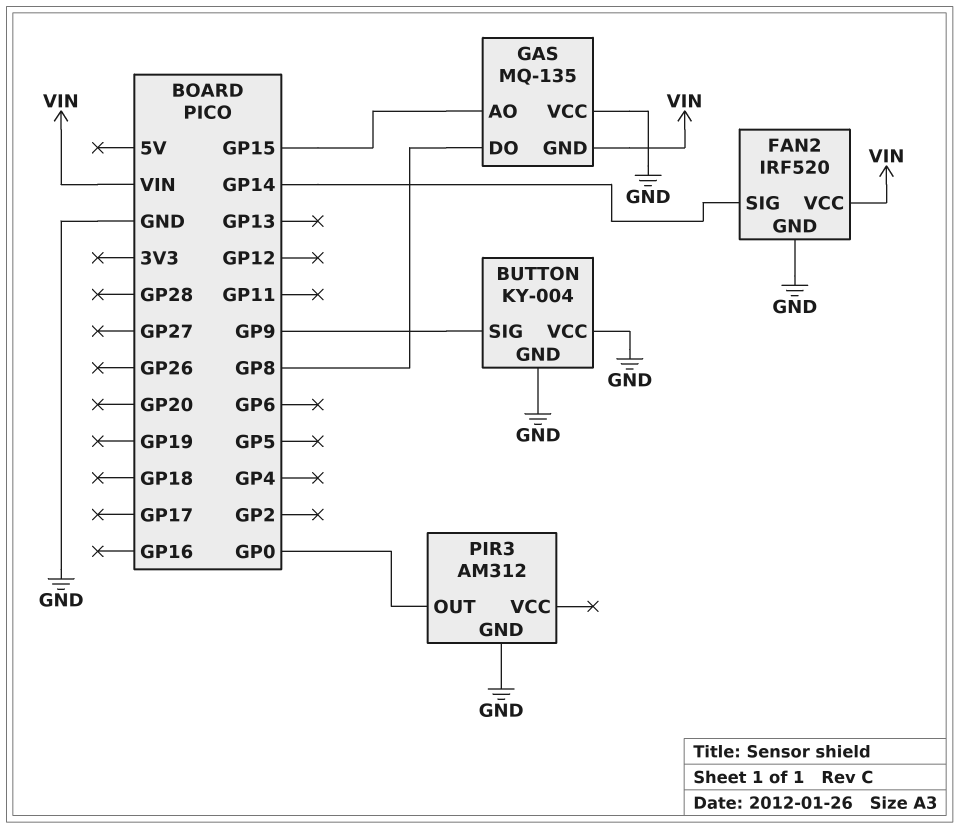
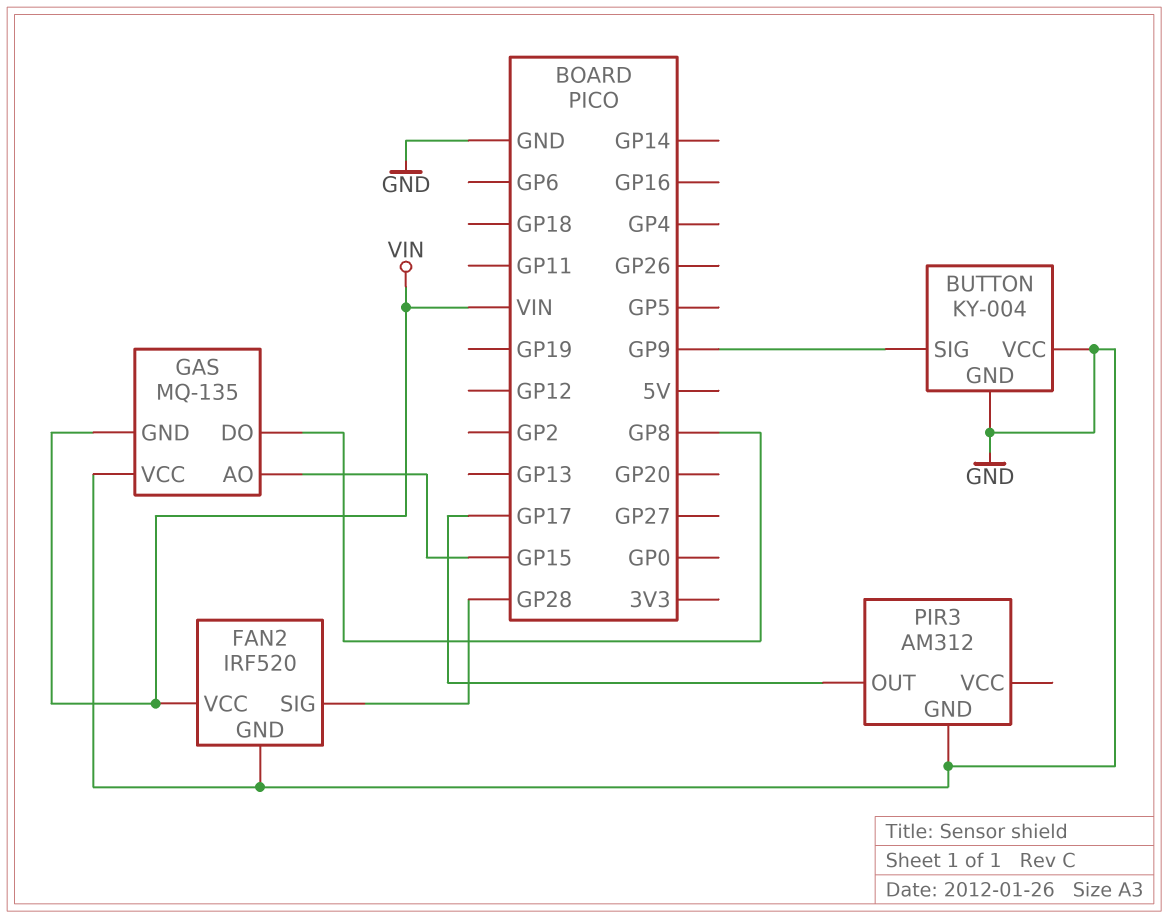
FAN2 pin SIG: GP14 -> GP28
PIR3 pin OUT: GP0 -> GP17

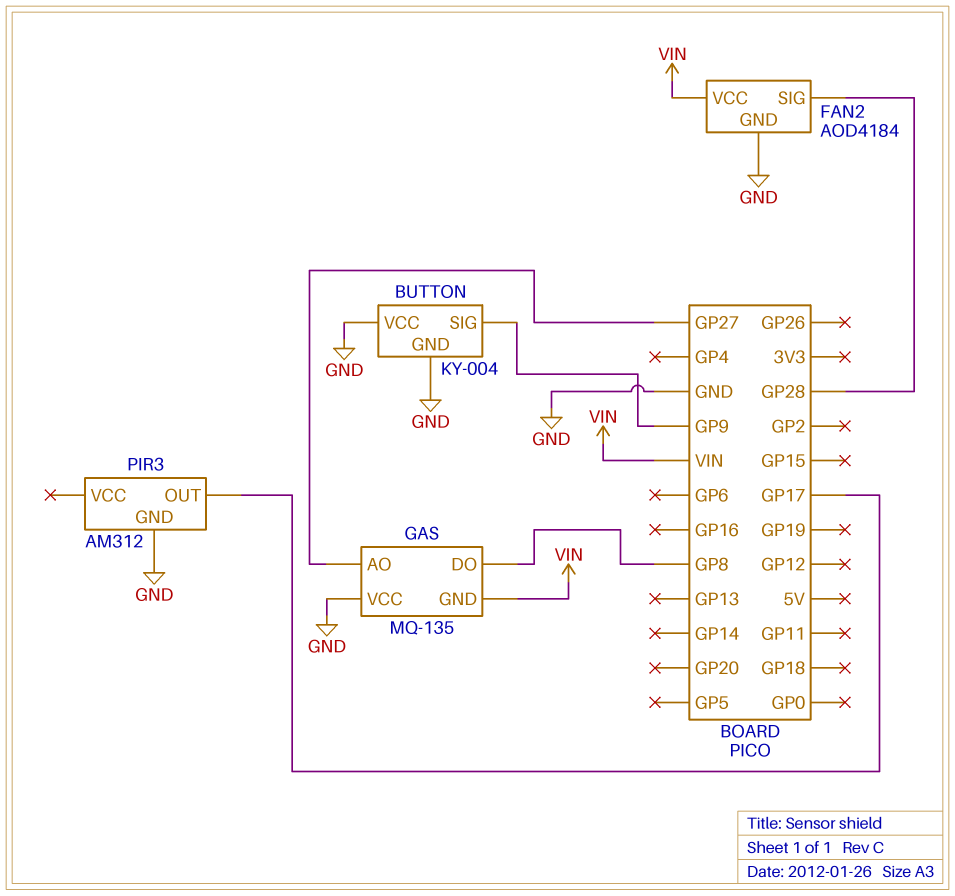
FAN2: IRF520 -> AOD4184
GAS pin AO: GP15 -> GP27

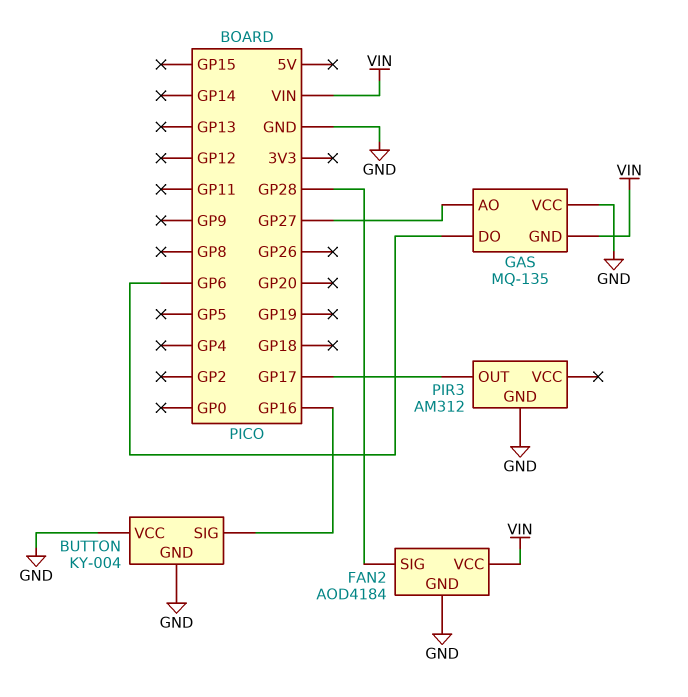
BUTTON pin SIG: GP9 -> GP16
GAS pin DO: GP8 -> GP6

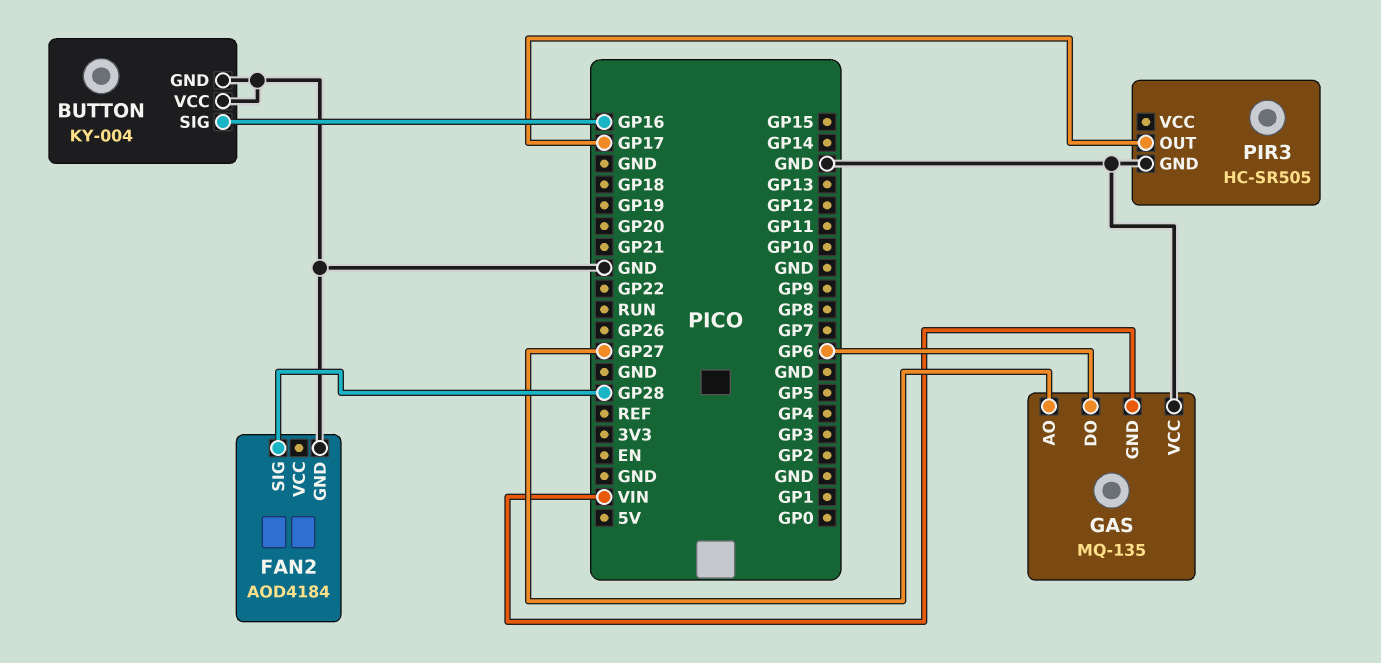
FAN2 pin VCC: VIN -> none
PIR3: AM312 -> HC-SR505

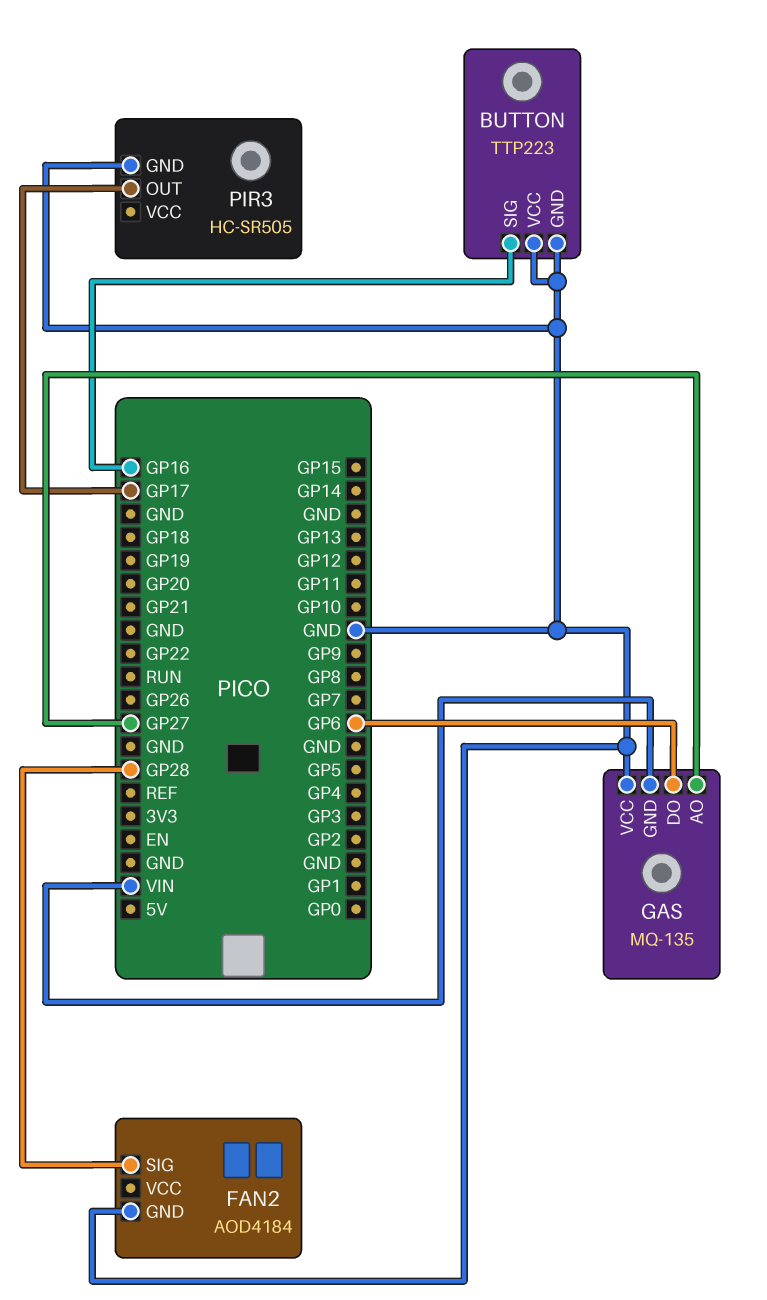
BUTTON: KY-004 -> TTP223

